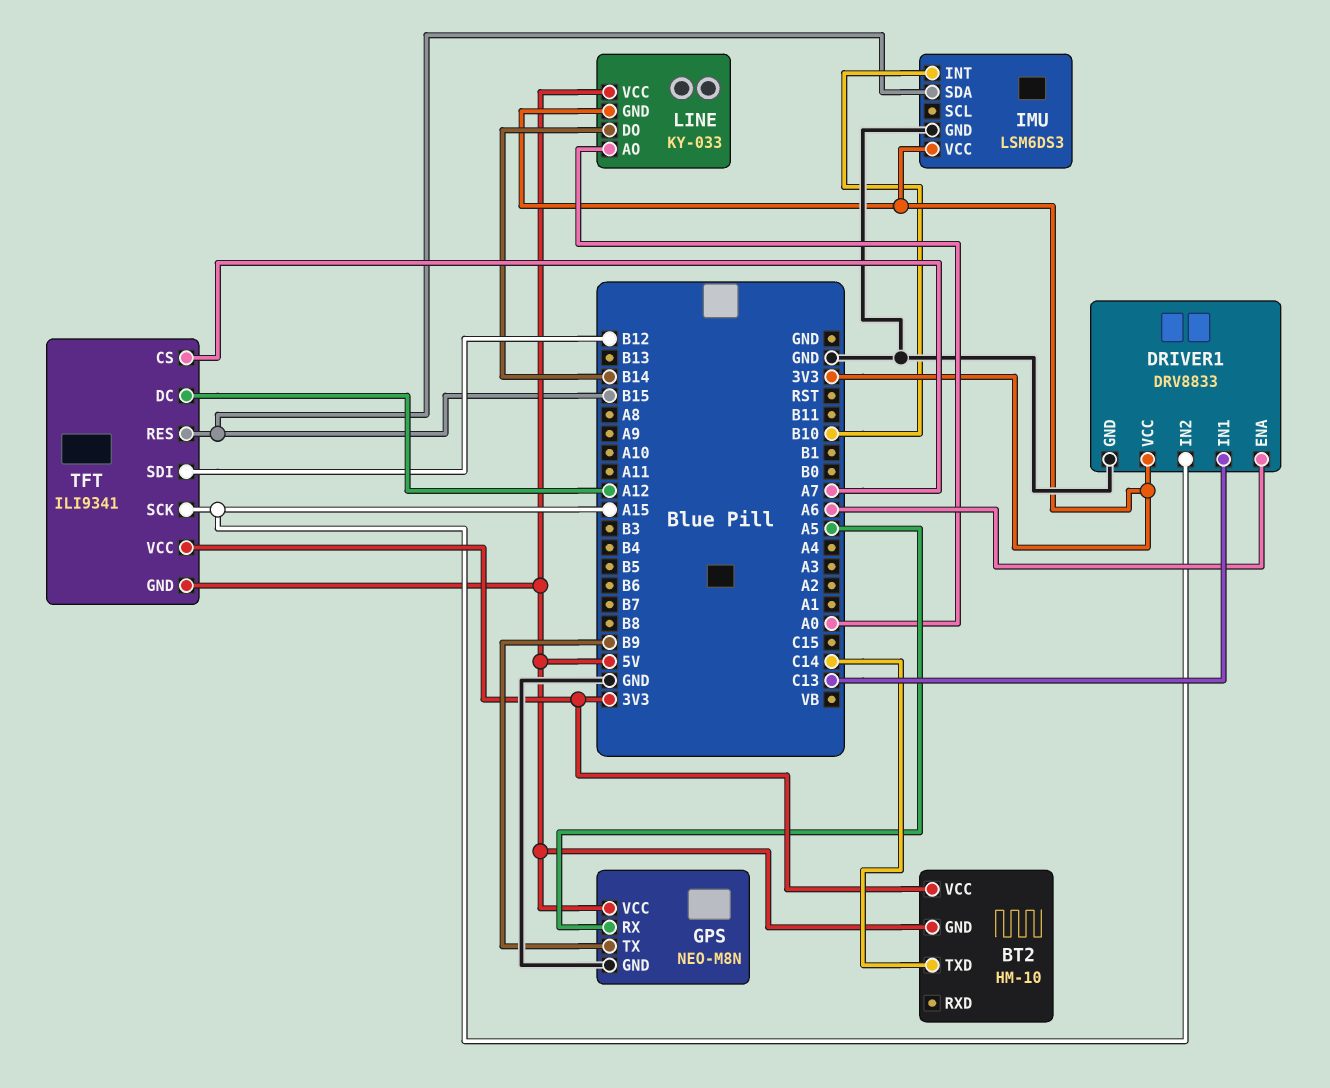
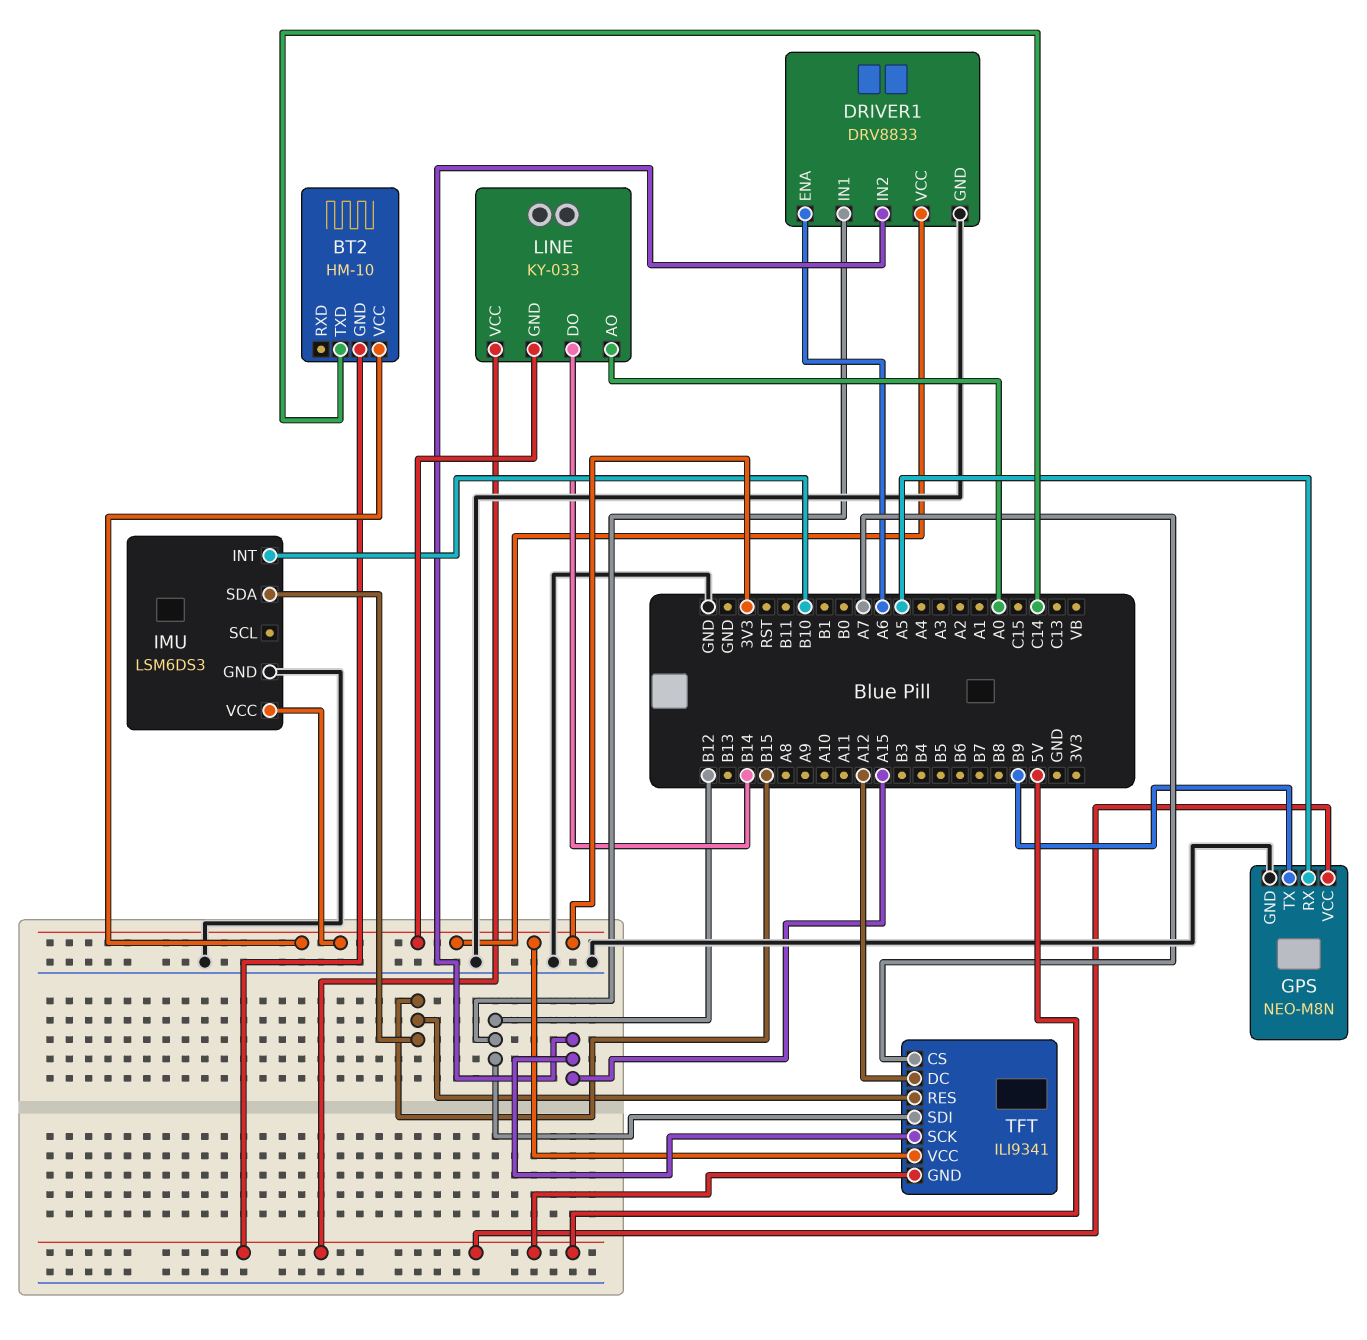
DRIVER1 pin IN1: C13 -> B12

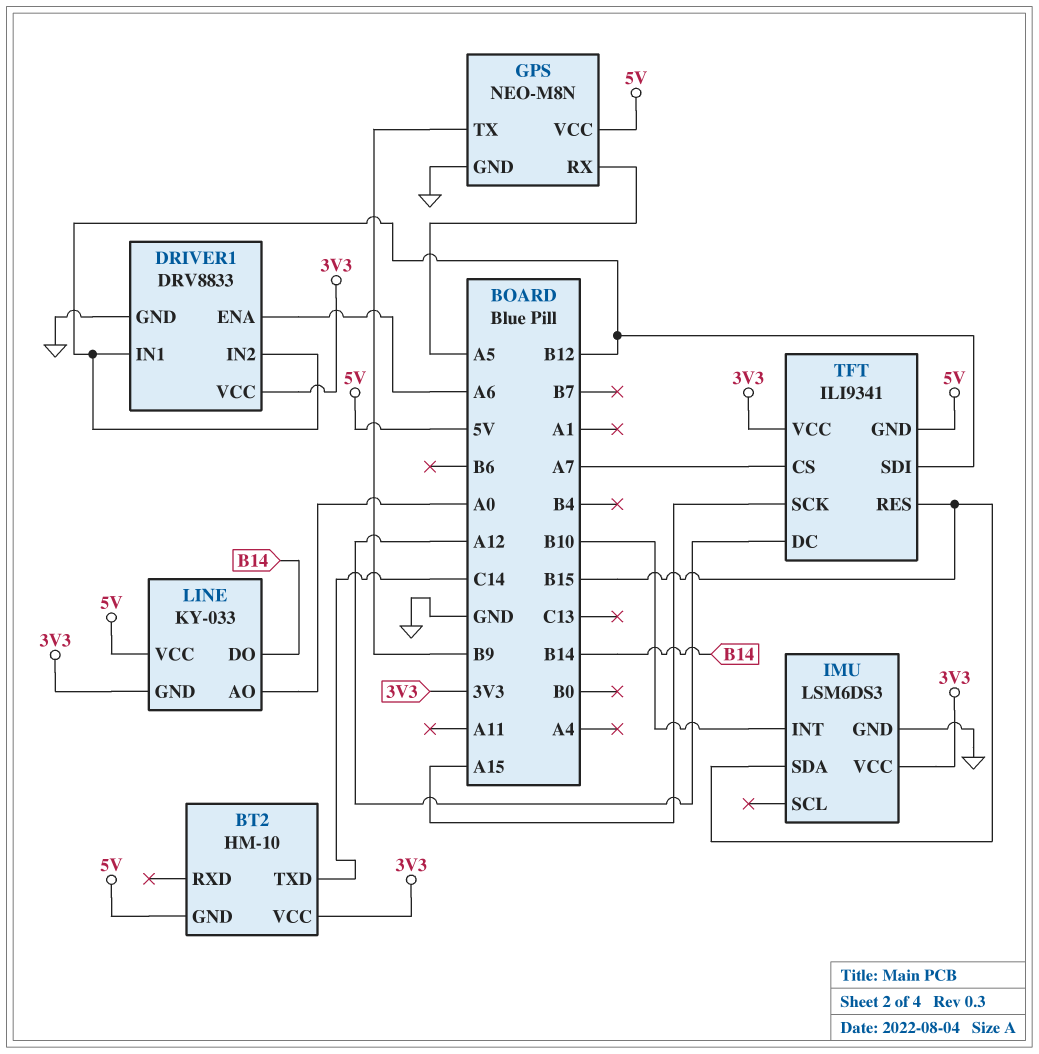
DRIVER1 pin IN2: A15 -> B12

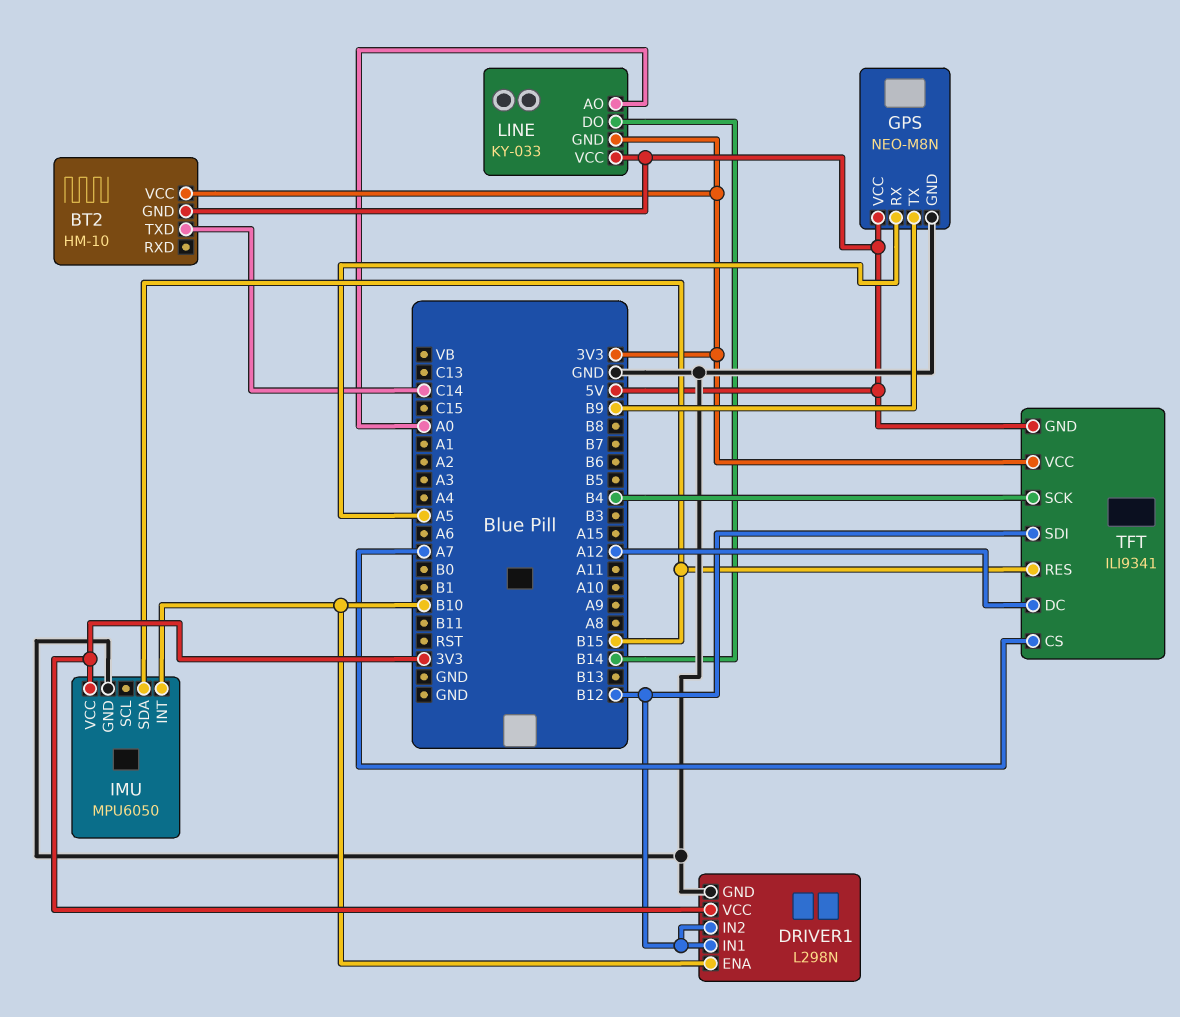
DRIVER1: DRV8833 -> L298N
DRIVER1 pin ENA: A6 -> B10
IMU: LSM6DS3 -> MPU6050
TFT pin SCK: A15 -> B4

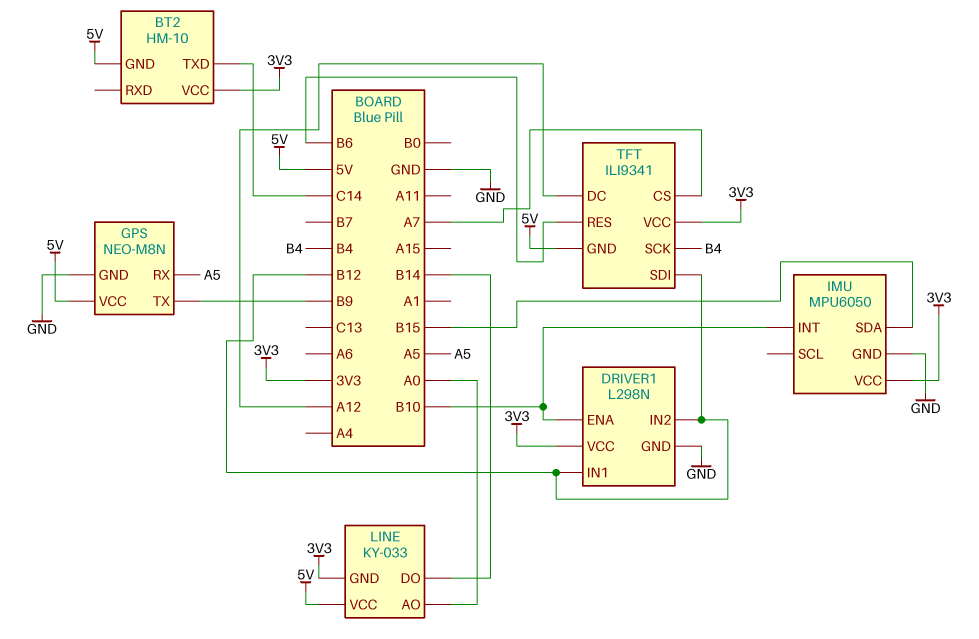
TFT pin RES: B15 -> B6

